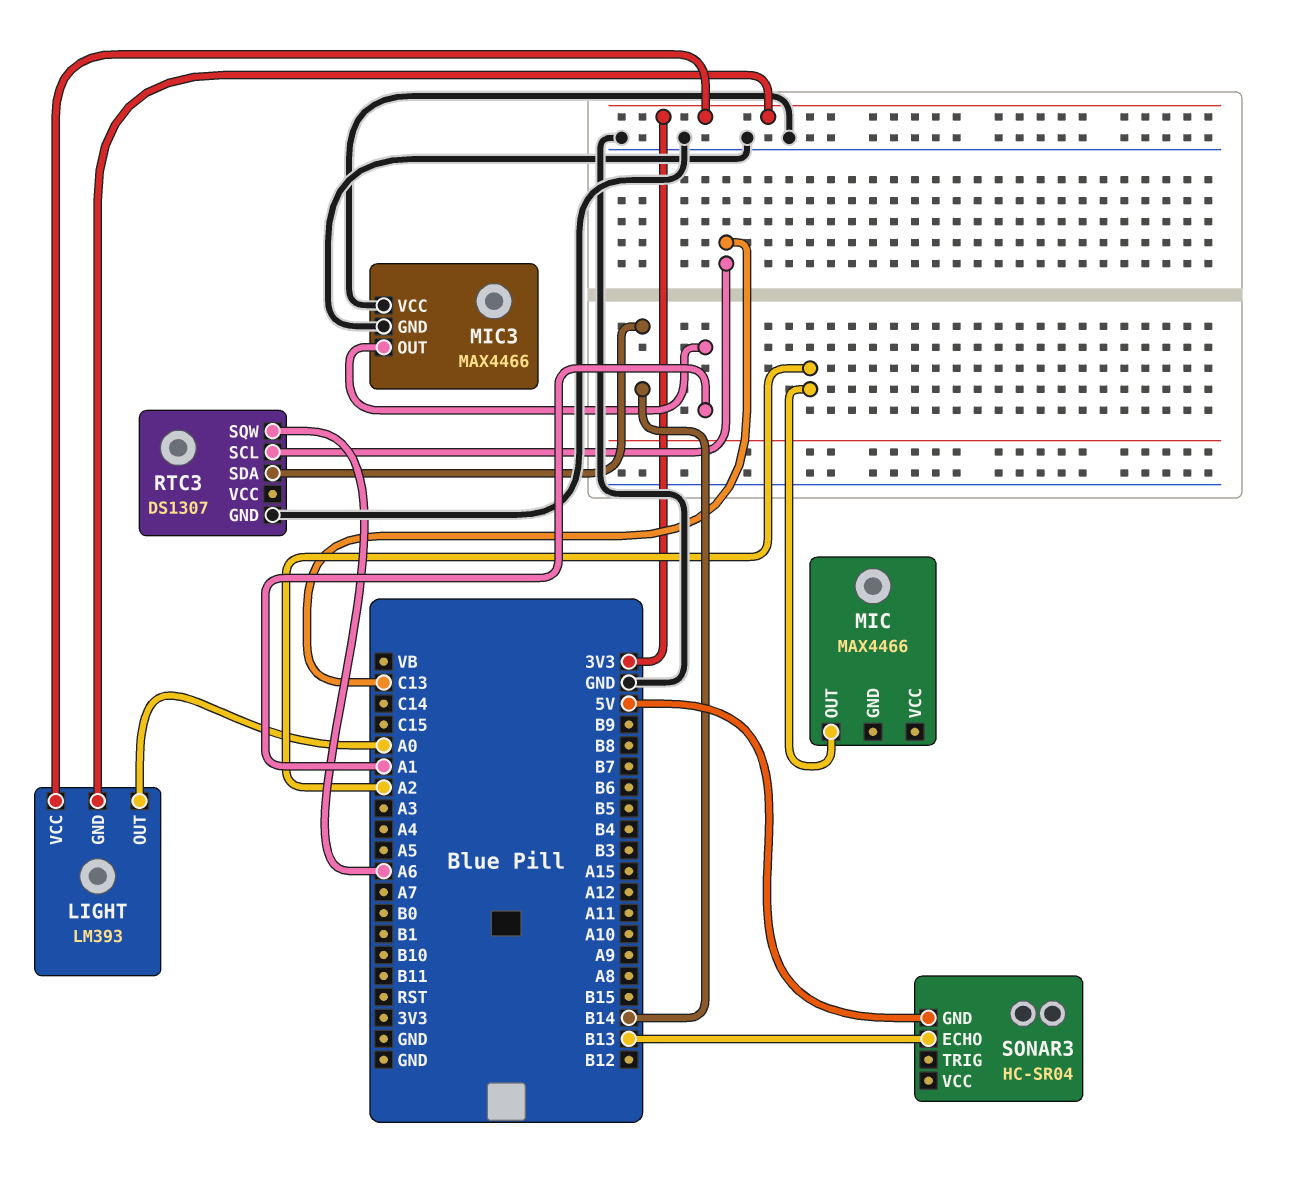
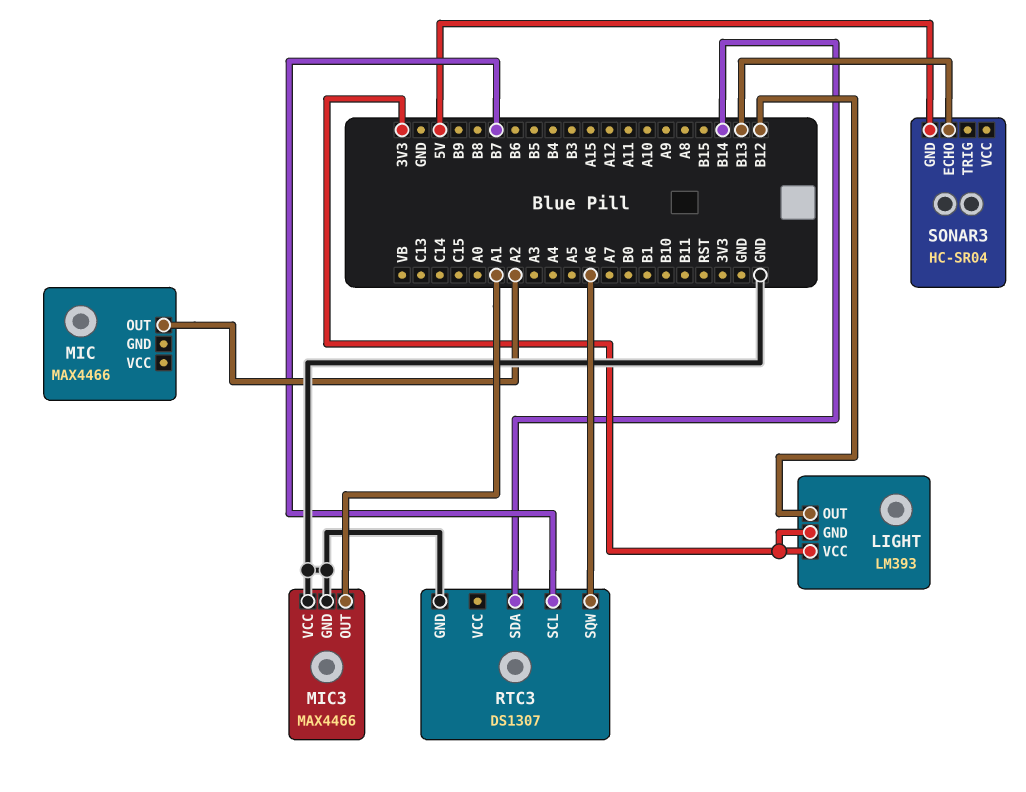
LIGHT pin OUT: A0 -> B12
RTC3 pin SCL: C13 -> B7

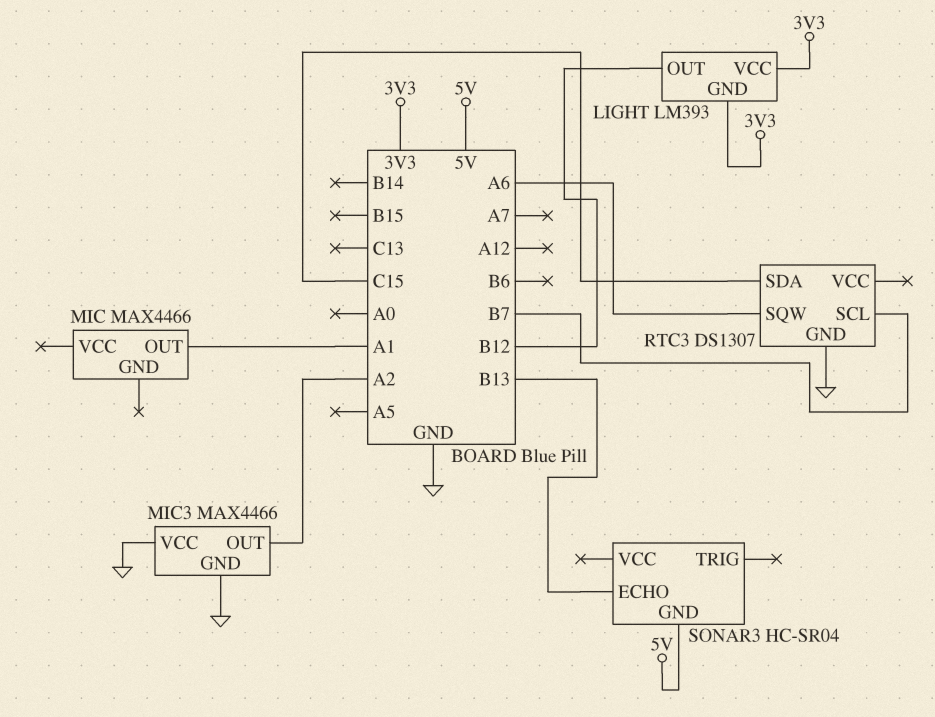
MIC pin OUT: A2 -> A1
MIC3 pin OUT: A1 -> A2
RTC3 pin SDA: B14 -> C15

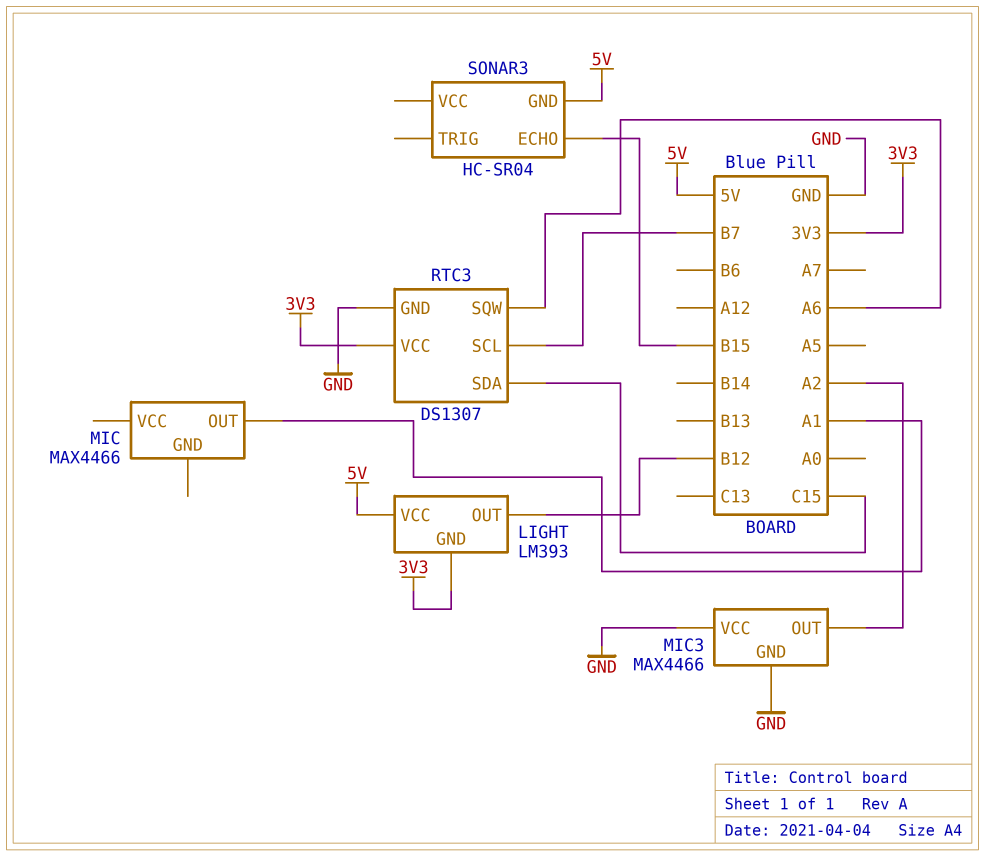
LIGHT pin VCC: 3V3 -> 5V
RTC3 pin VCC: none -> 3V3
SONAR3 pin ECHO: B13 -> B15

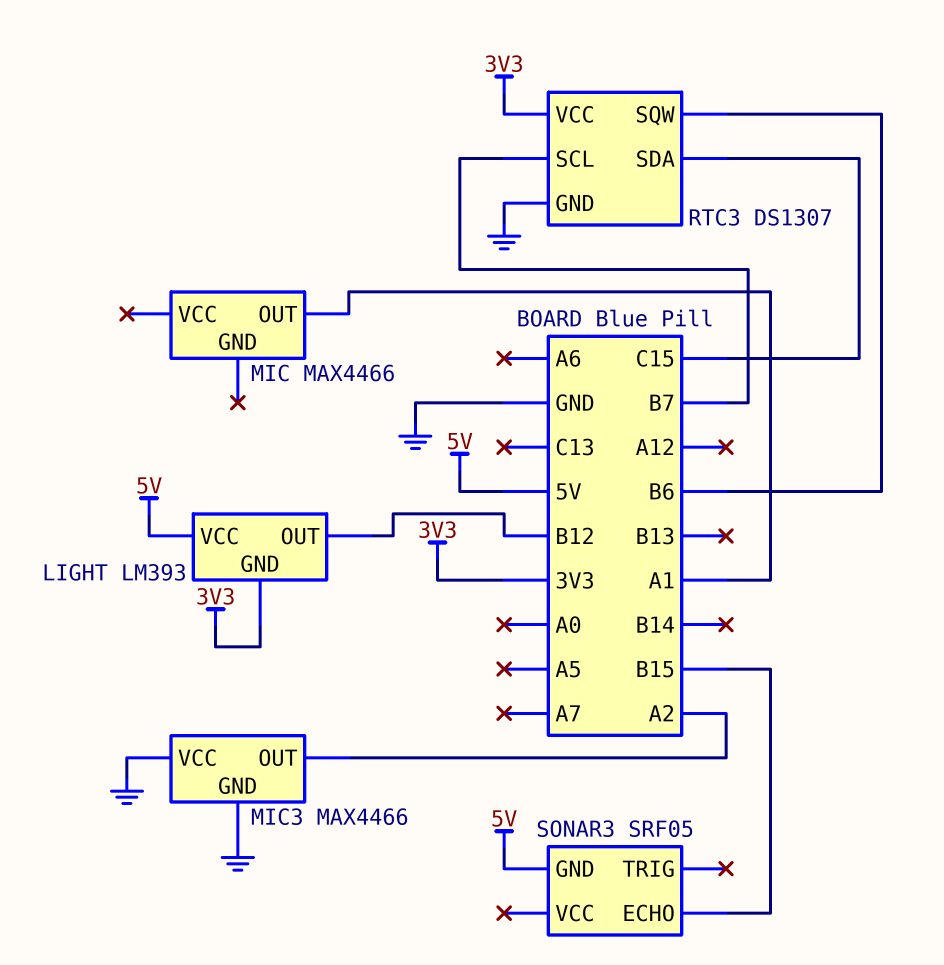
RTC3 pin SQW: A6 -> B6
SONAR3: HC-SR04 -> SRF05

